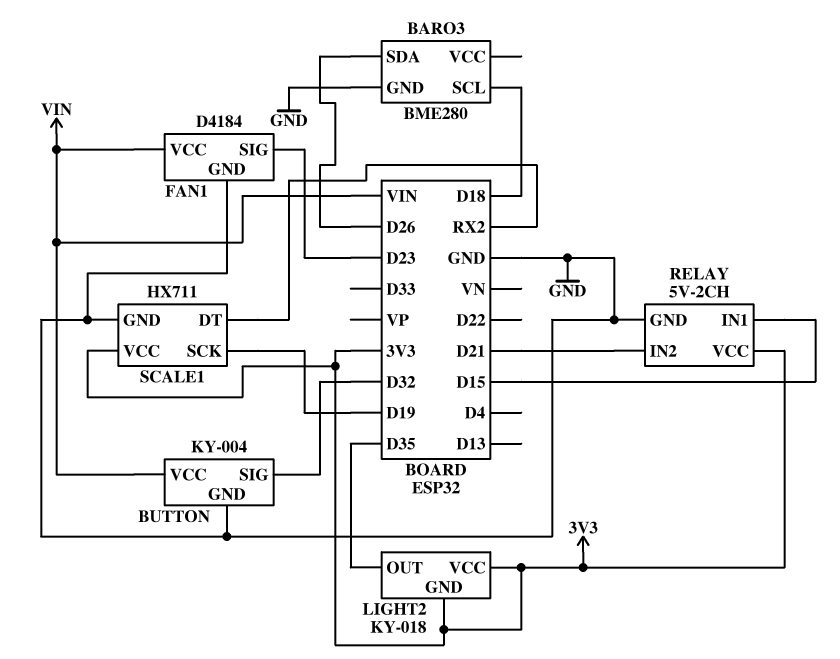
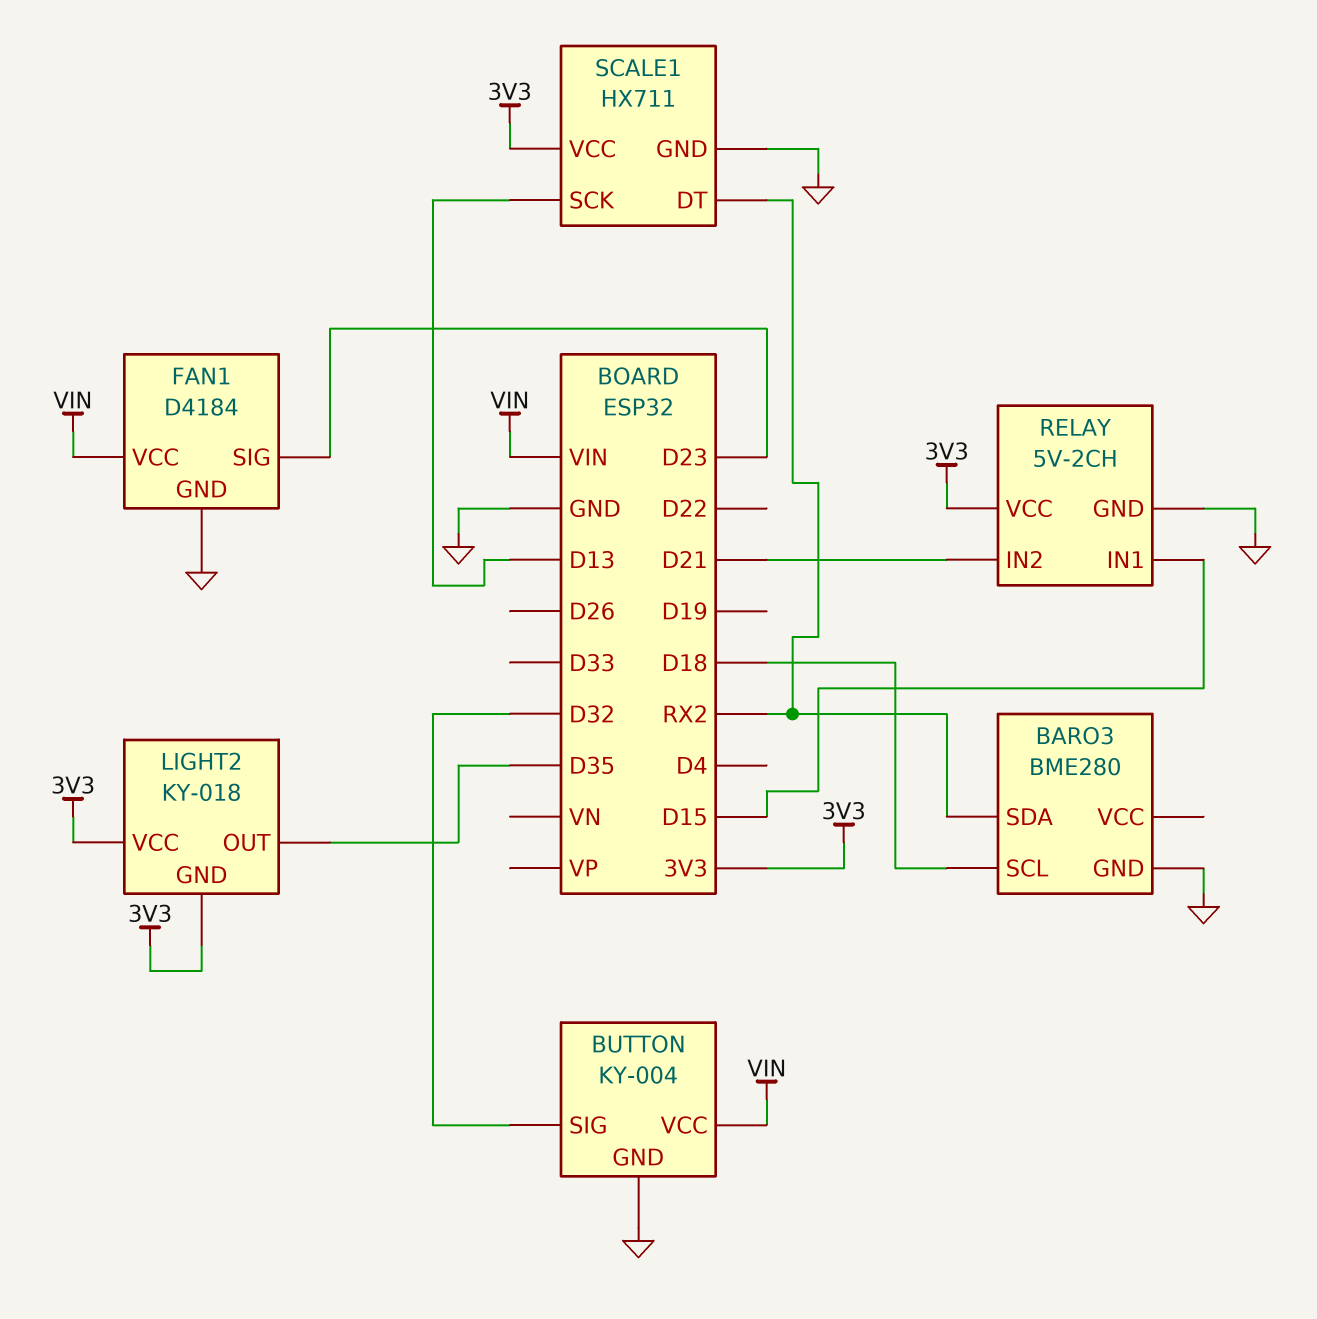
BARO3 pin SDA: D26 -> RX2
SCALE1 pin SCK: D19 -> D13

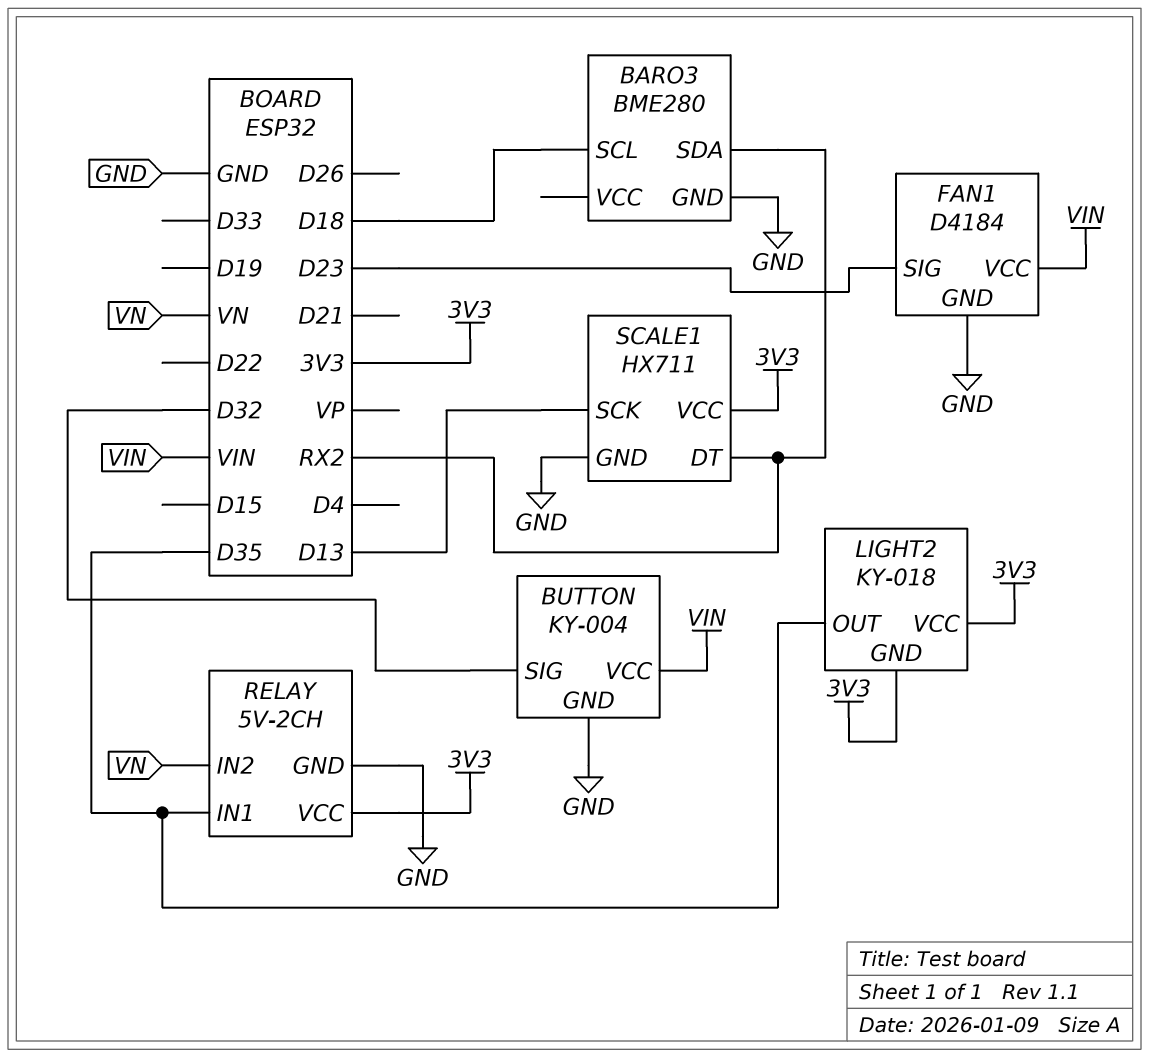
RELAY pin IN1: D15 -> D35
RELAY pin IN2: D21 -> VN

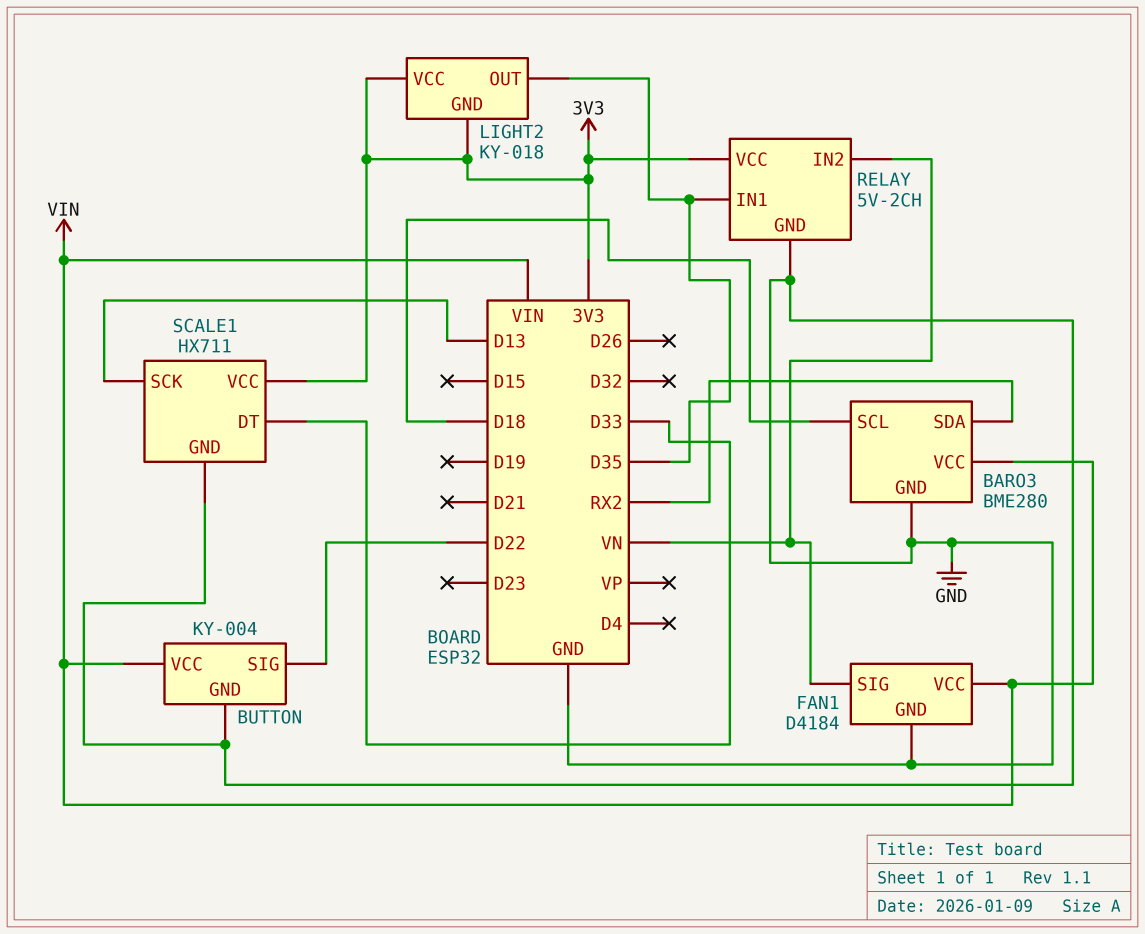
BARO3 pin VCC: none -> VIN
BUTTON pin SIG: D32 -> D22
FAN1 pin SIG: D23 -> VN
SCALE1 pin DT: RX2 -> D33

